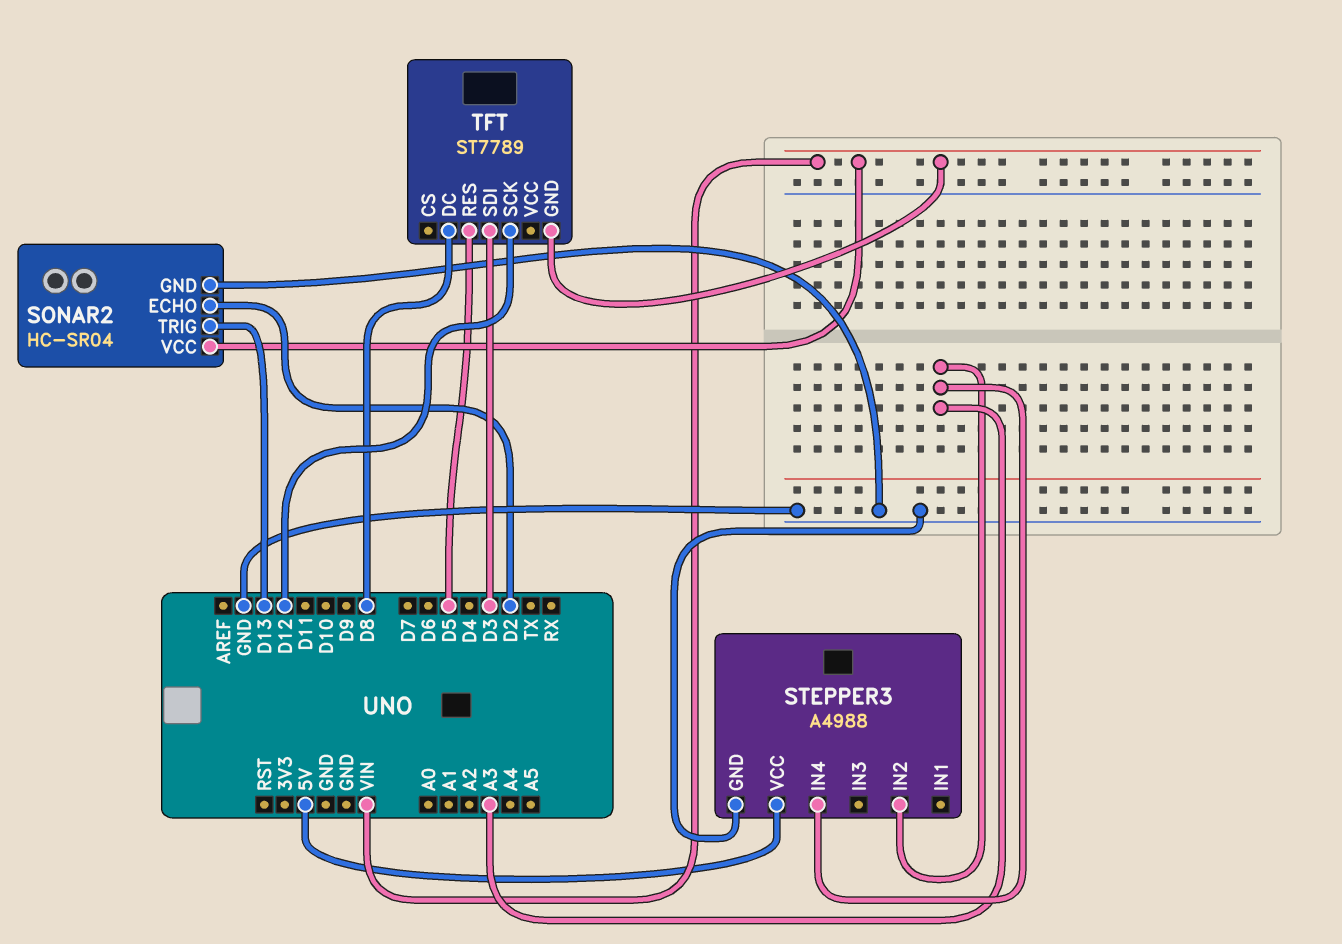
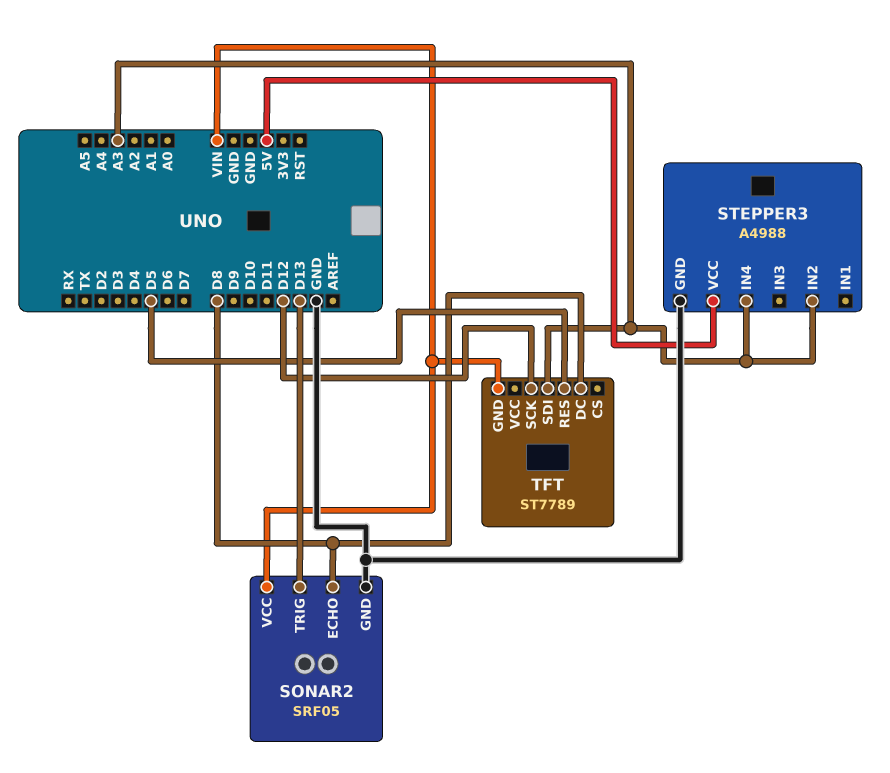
SONAR2: HC-SR04 -> SRF05
SONAR2 pin ECHO: D2 -> D8
TFT pin SDI: D3 -> A3

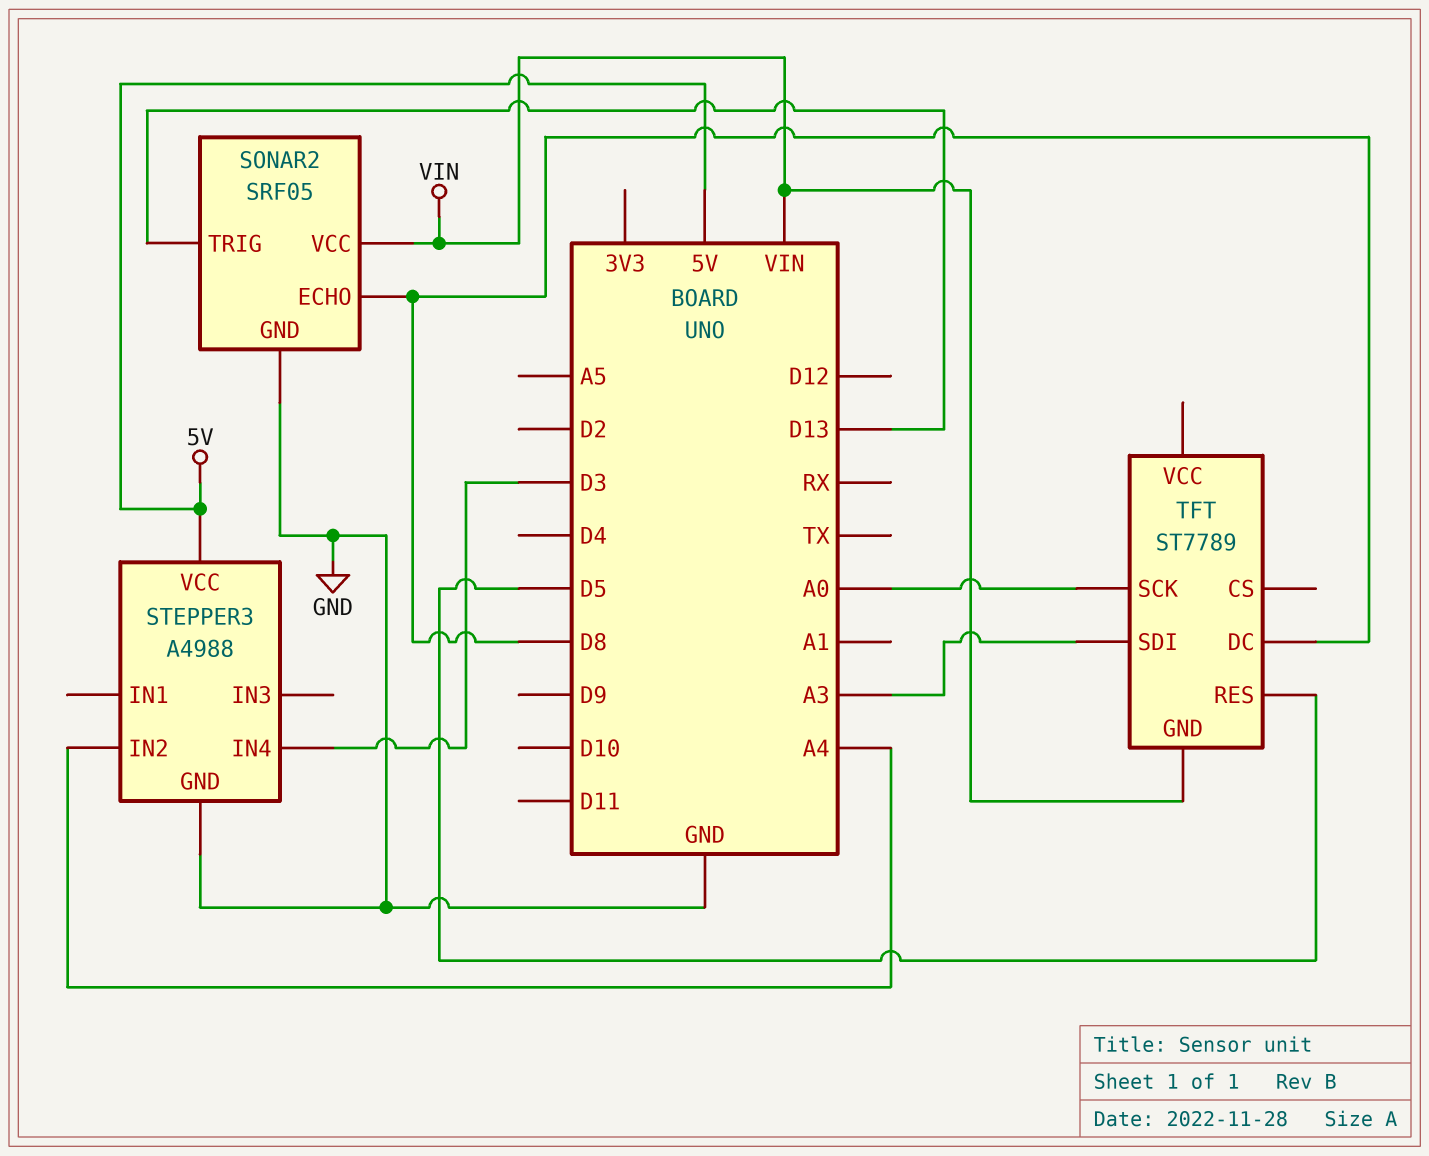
STEPPER3 pin IN2: A3 -> A4
STEPPER3 pin IN4: A3 -> D3
TFT pin SCK: D12 -> A0

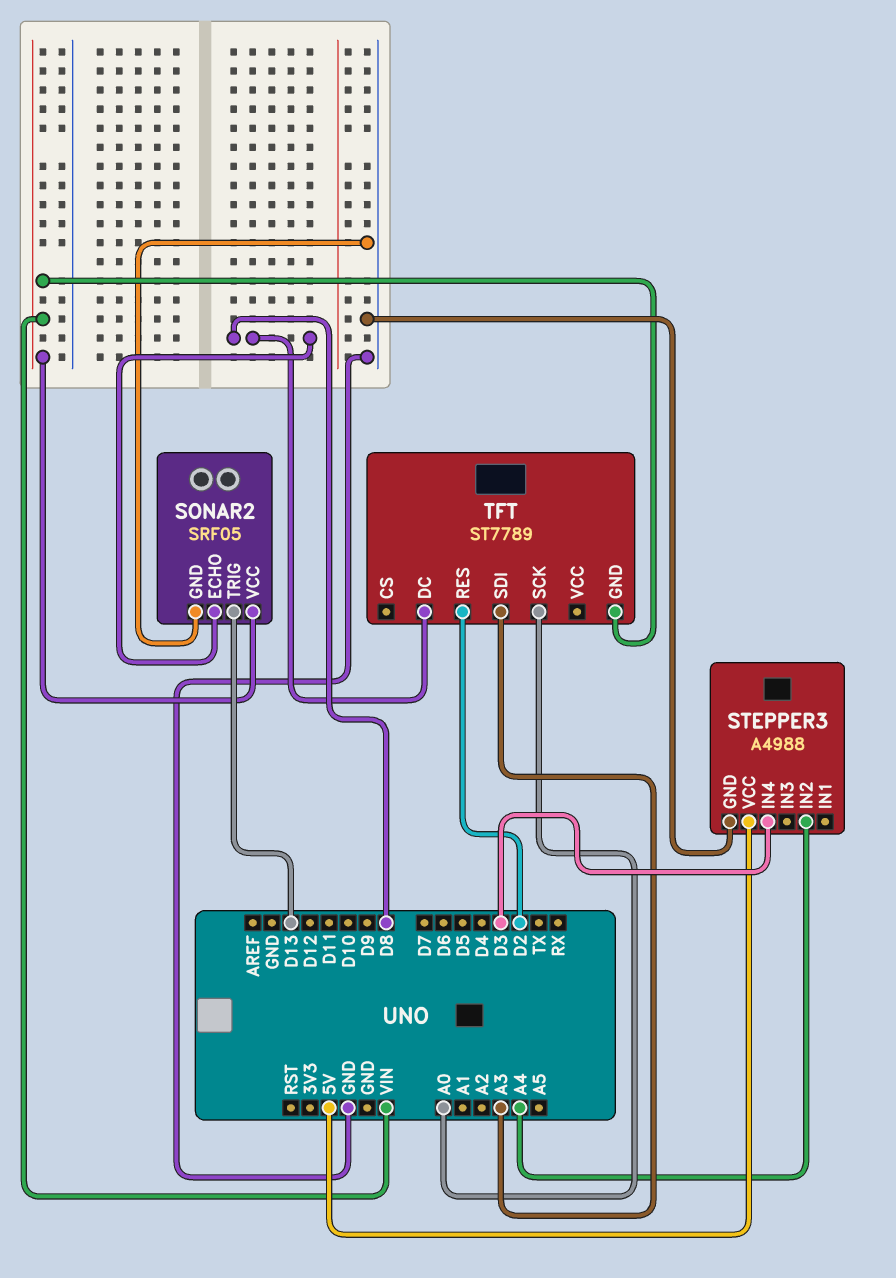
TFT pin RES: D5 -> D2

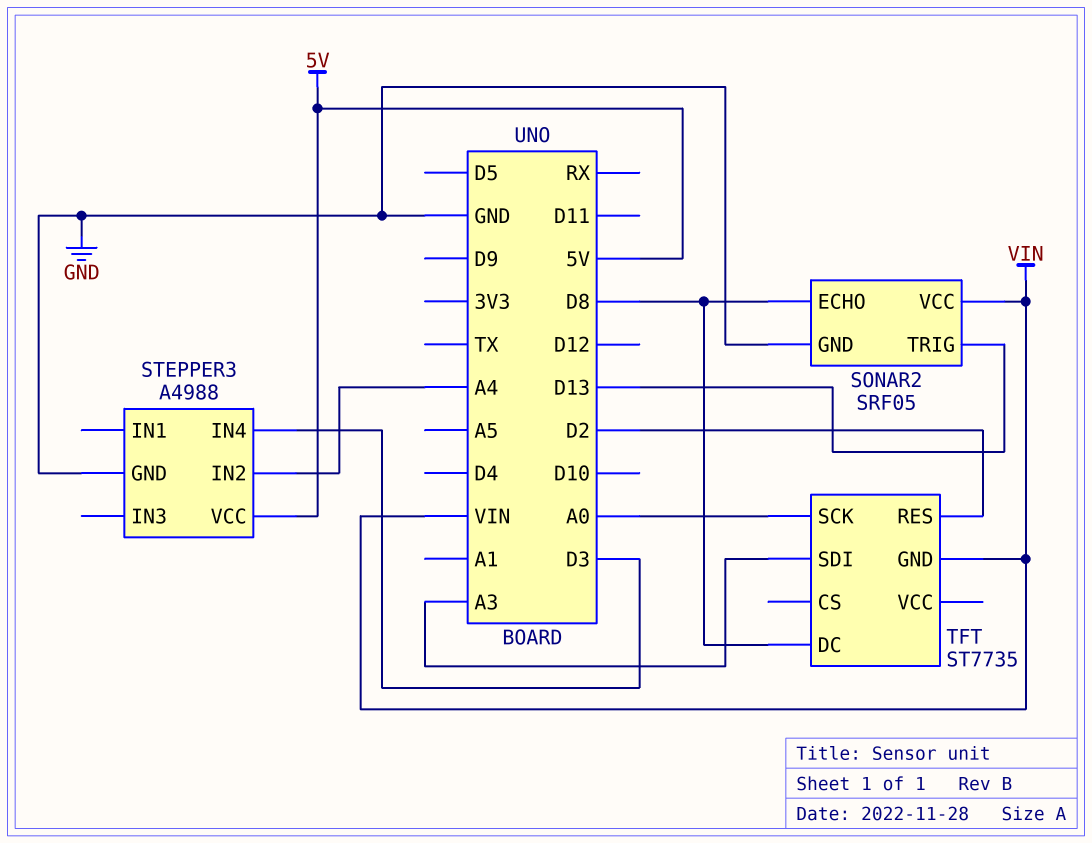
TFT: ST7789 -> ST7735

